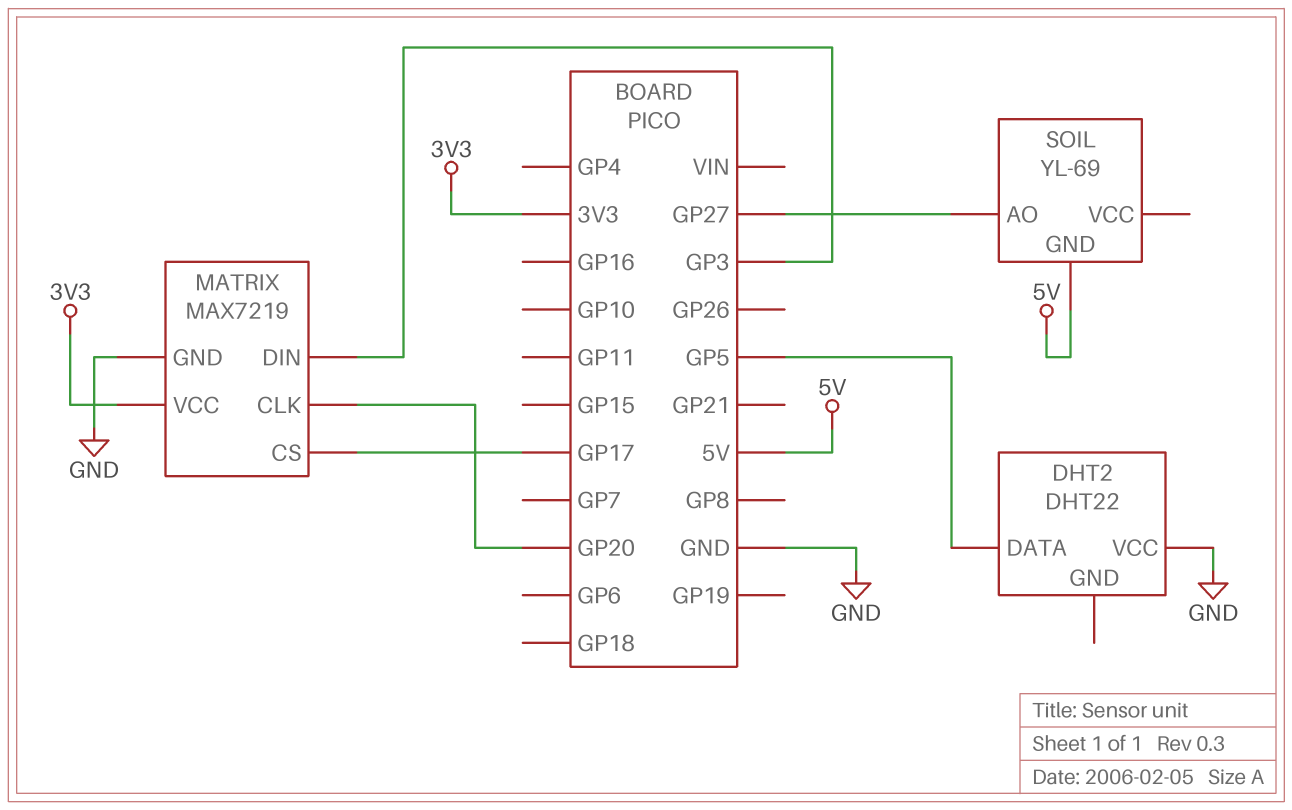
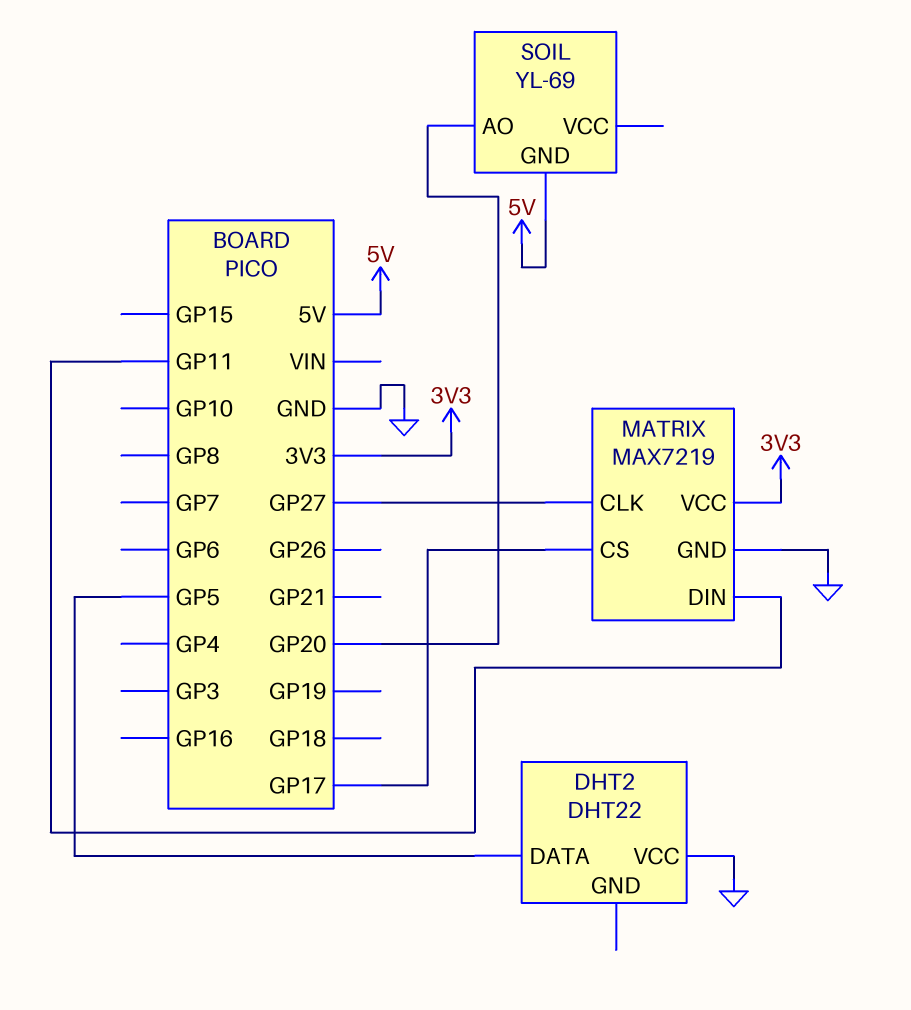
MATRIX pin CLK: GP20 -> GP27
MATRIX pin DIN: GP3 -> GP11
SOIL pin AO: GP27 -> GP20

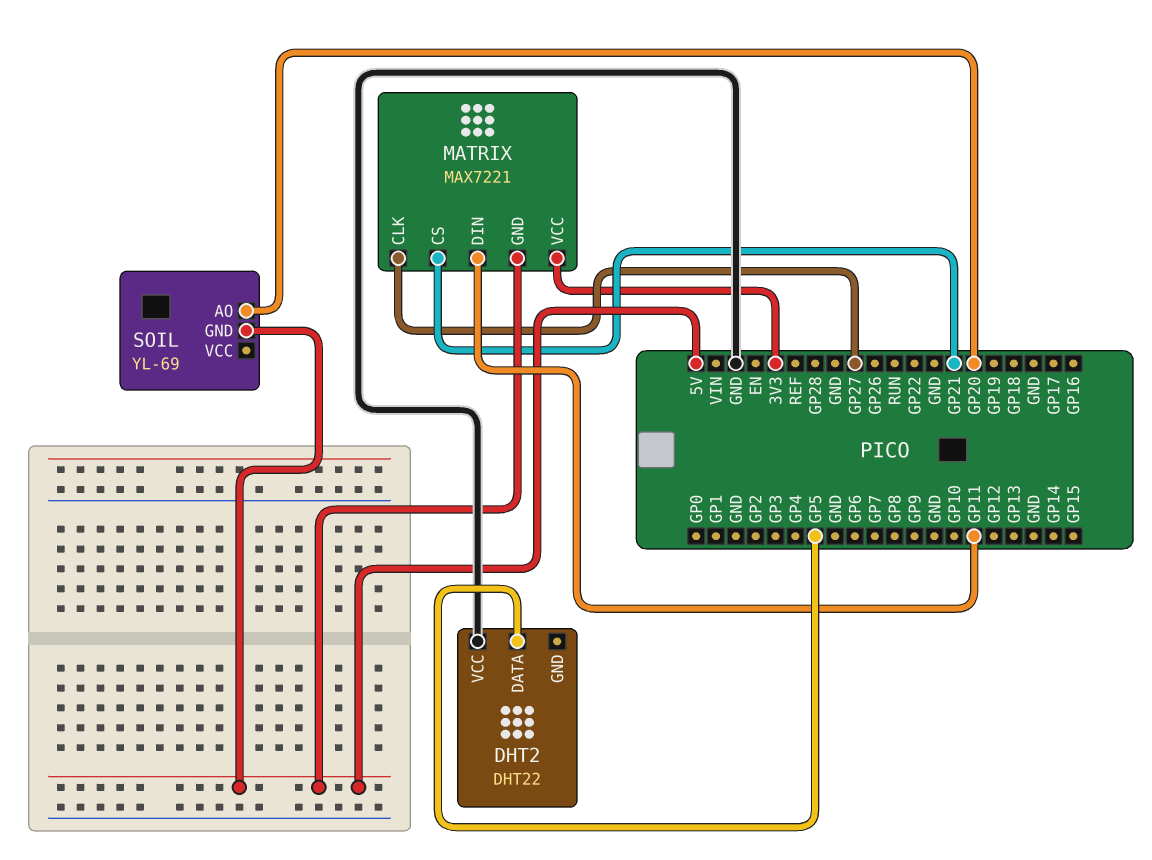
MATRIX: MAX7219 -> MAX7221
MATRIX pin CS: GP17 -> GP21
MATRIX pin GND: GND -> 5V

